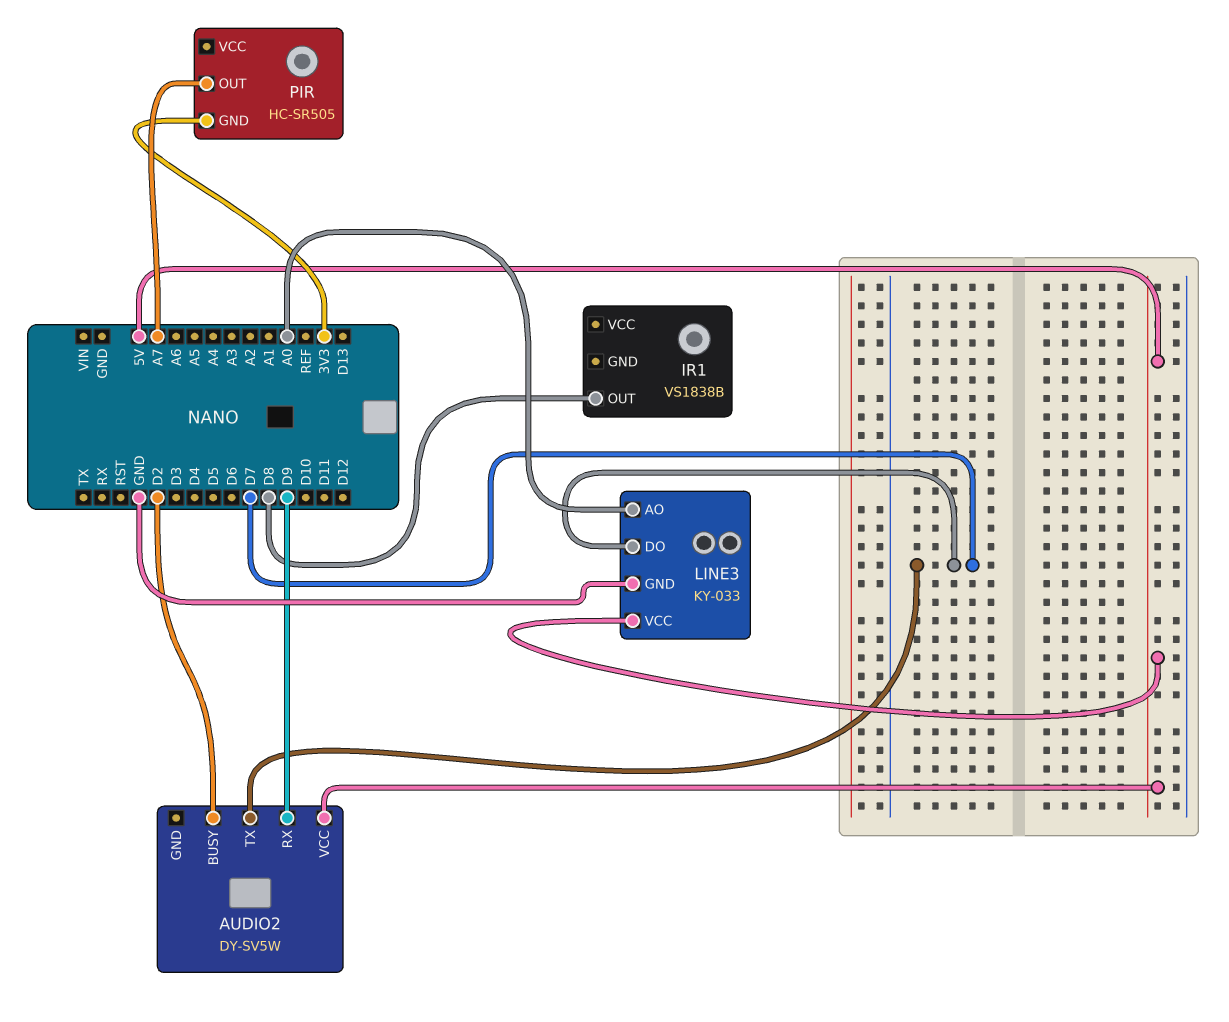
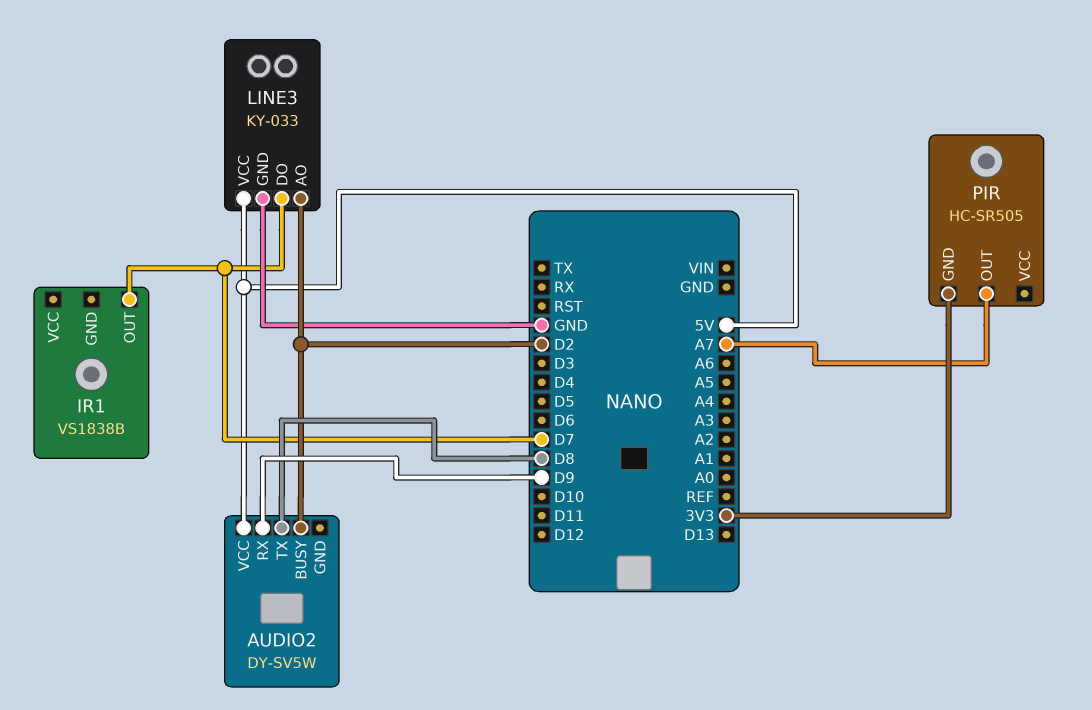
AUDIO2 pin TX: D7 -> D8
IR1 pin OUT: D8 -> D7
LINE3 pin AO: A0 -> D2

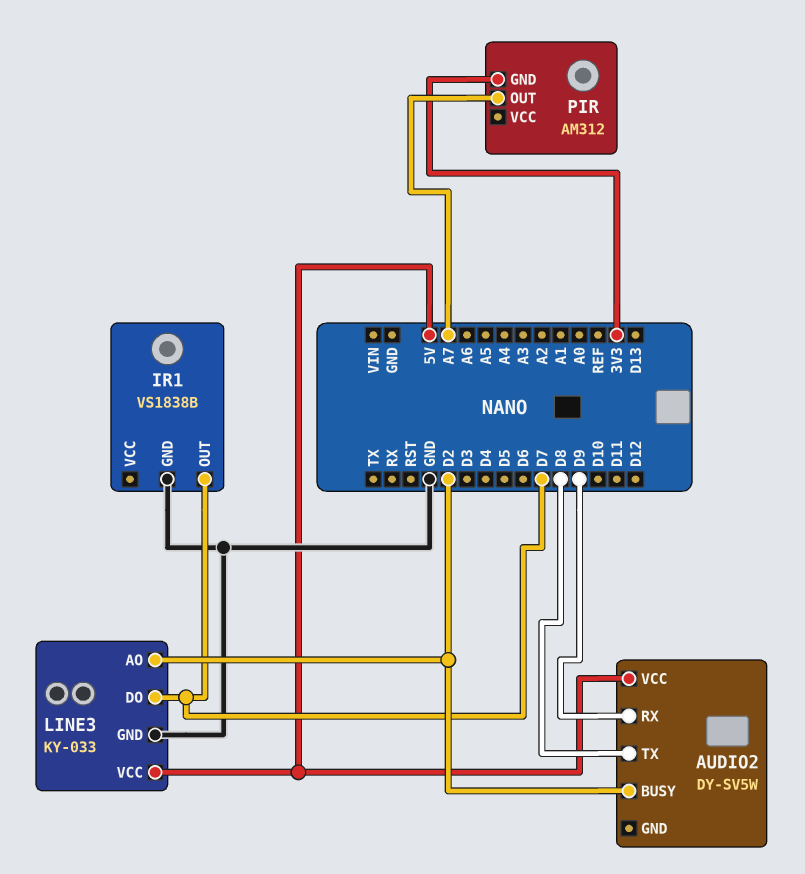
IR1 pin GND: none -> GND
PIR: HC-SR505 -> AM312

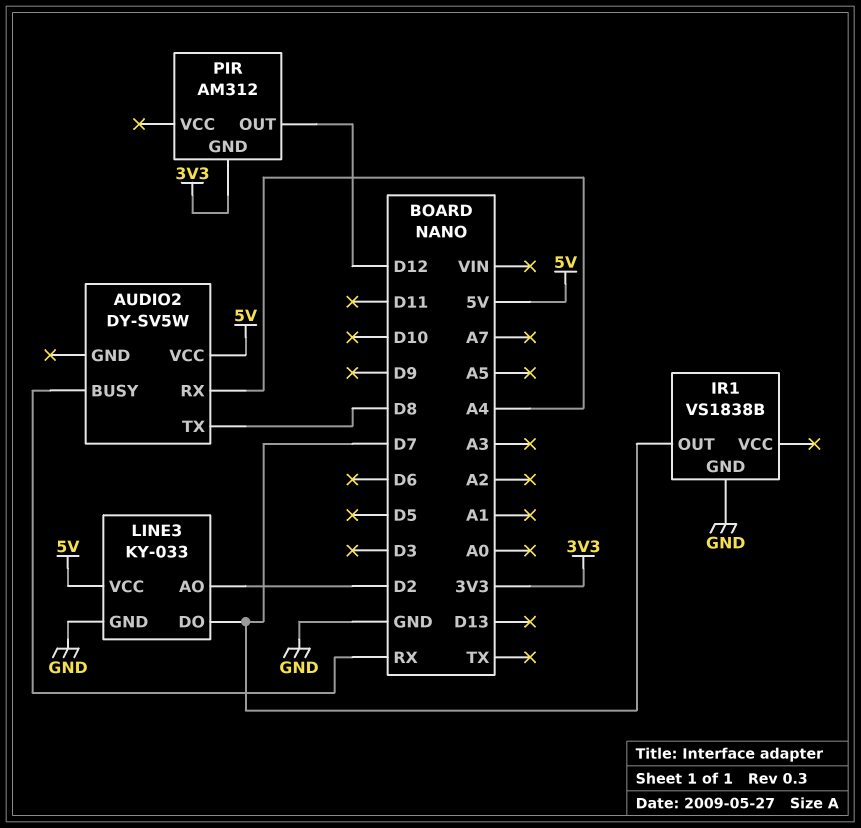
AUDIO2 pin BUSY: D2 -> RX
AUDIO2 pin RX: D9 -> A4
PIR pin OUT: A7 -> D12

